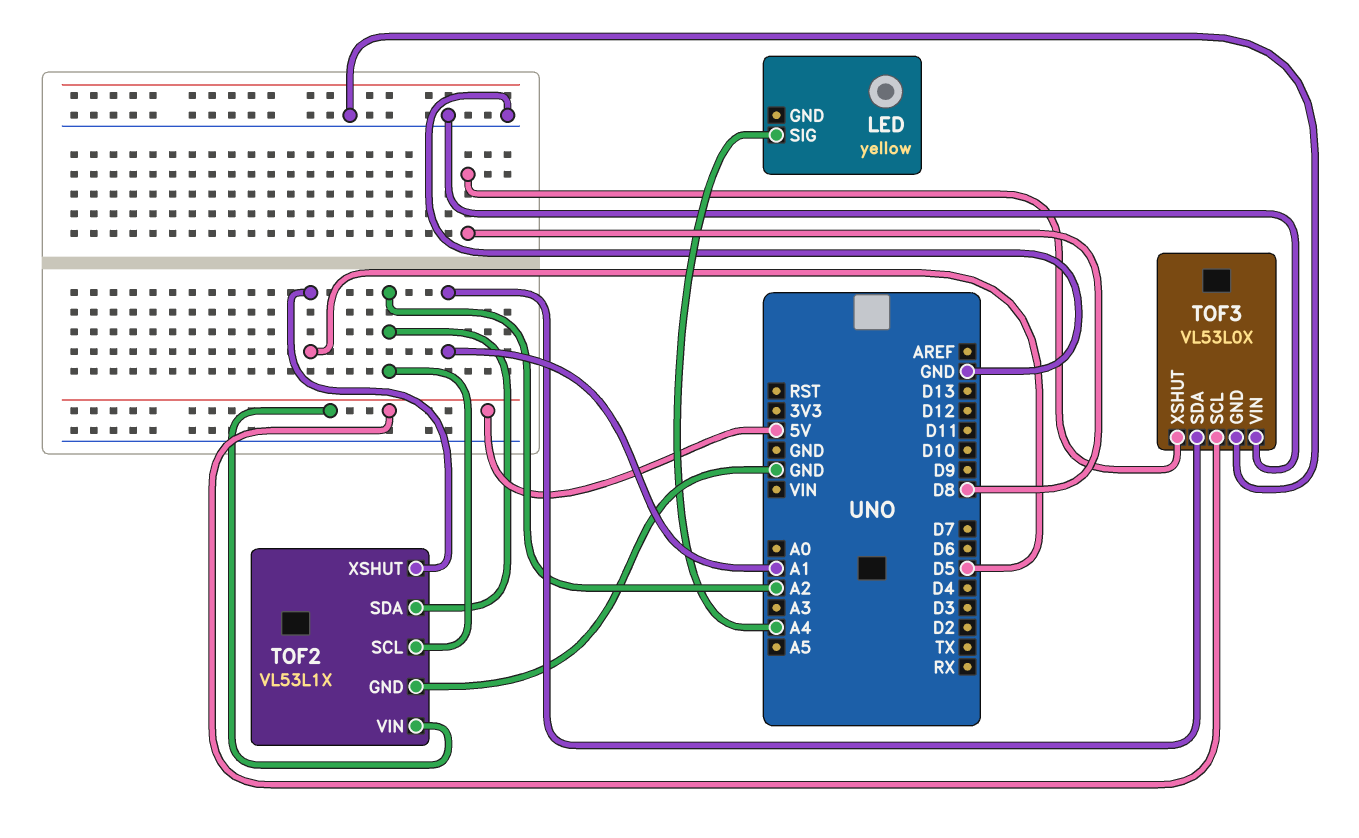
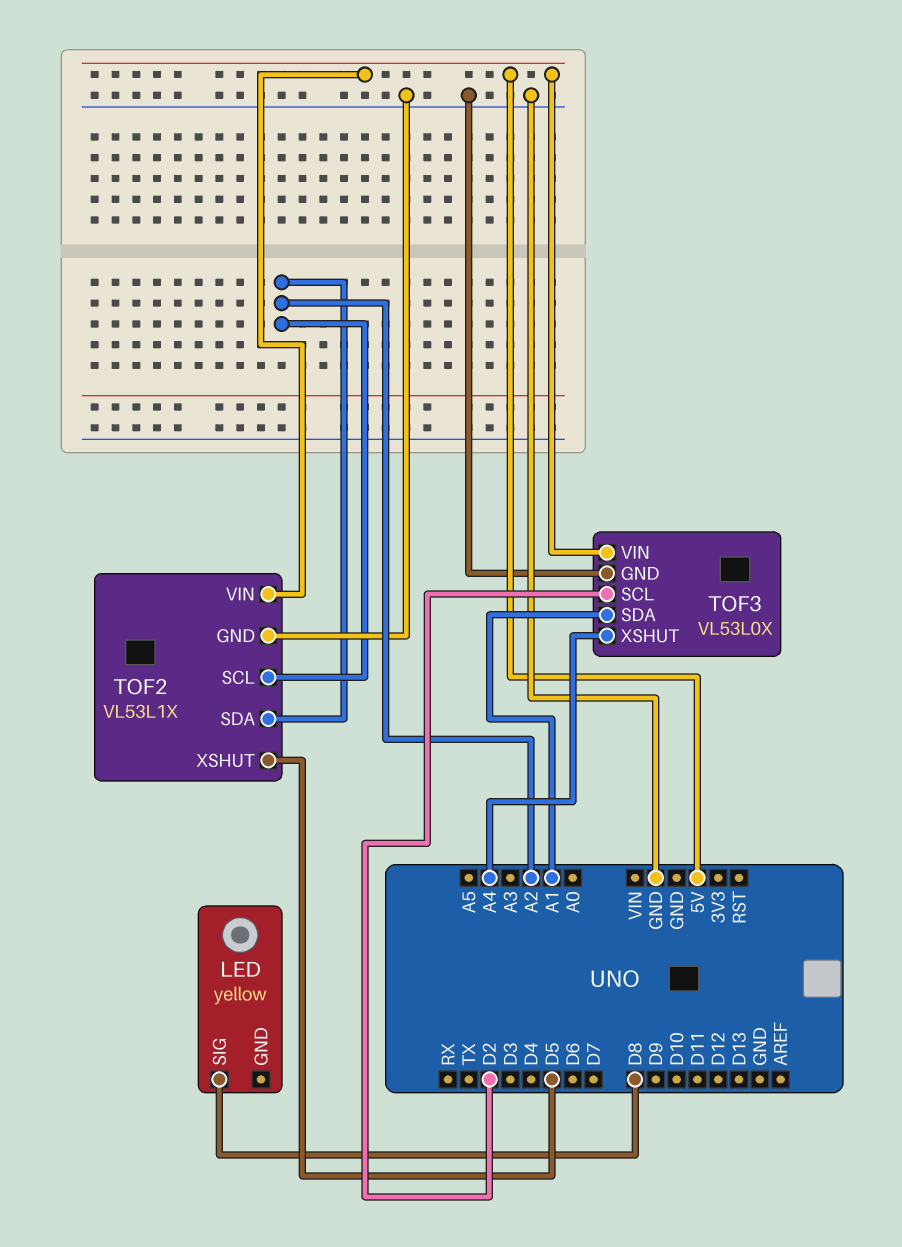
LED pin SIG: A4 -> D8
TOF3 pin SCL: 5V -> D2
TOF3 pin VIN: GND -> 5V
TOF3 pin XSHUT: D8 -> A4

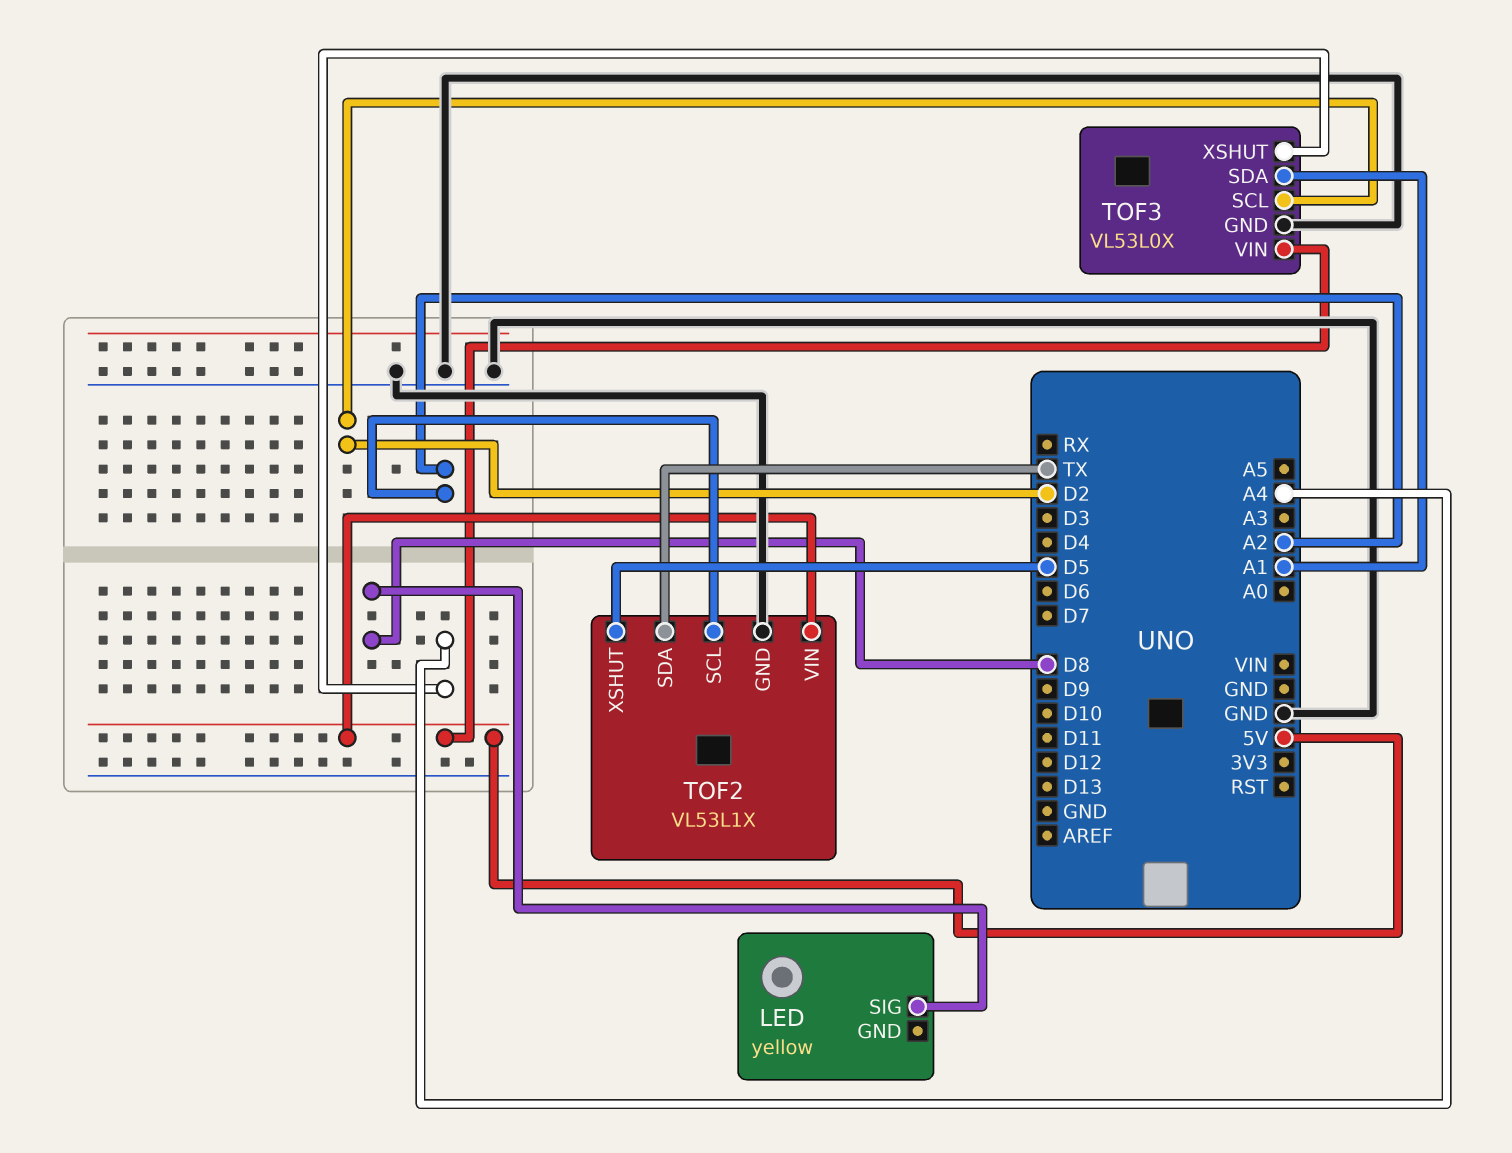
TOF2 pin SDA: A2 -> TX

